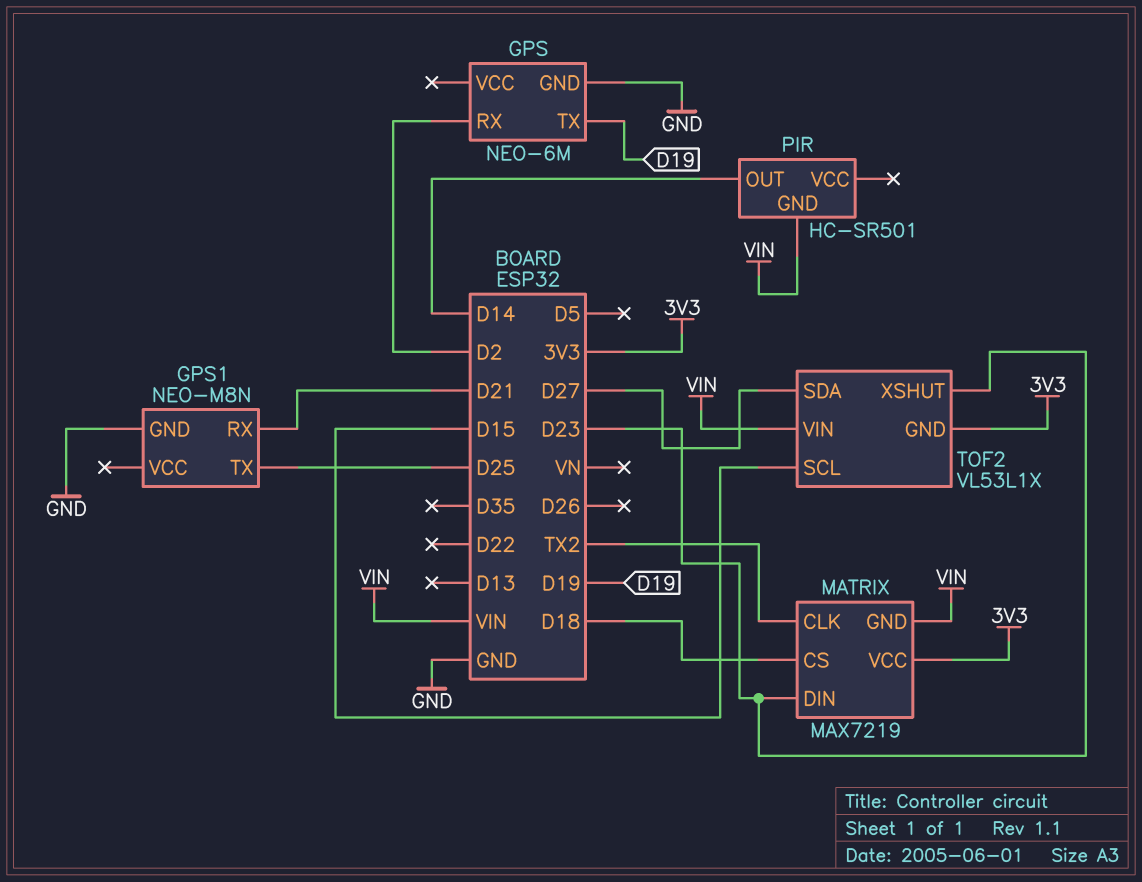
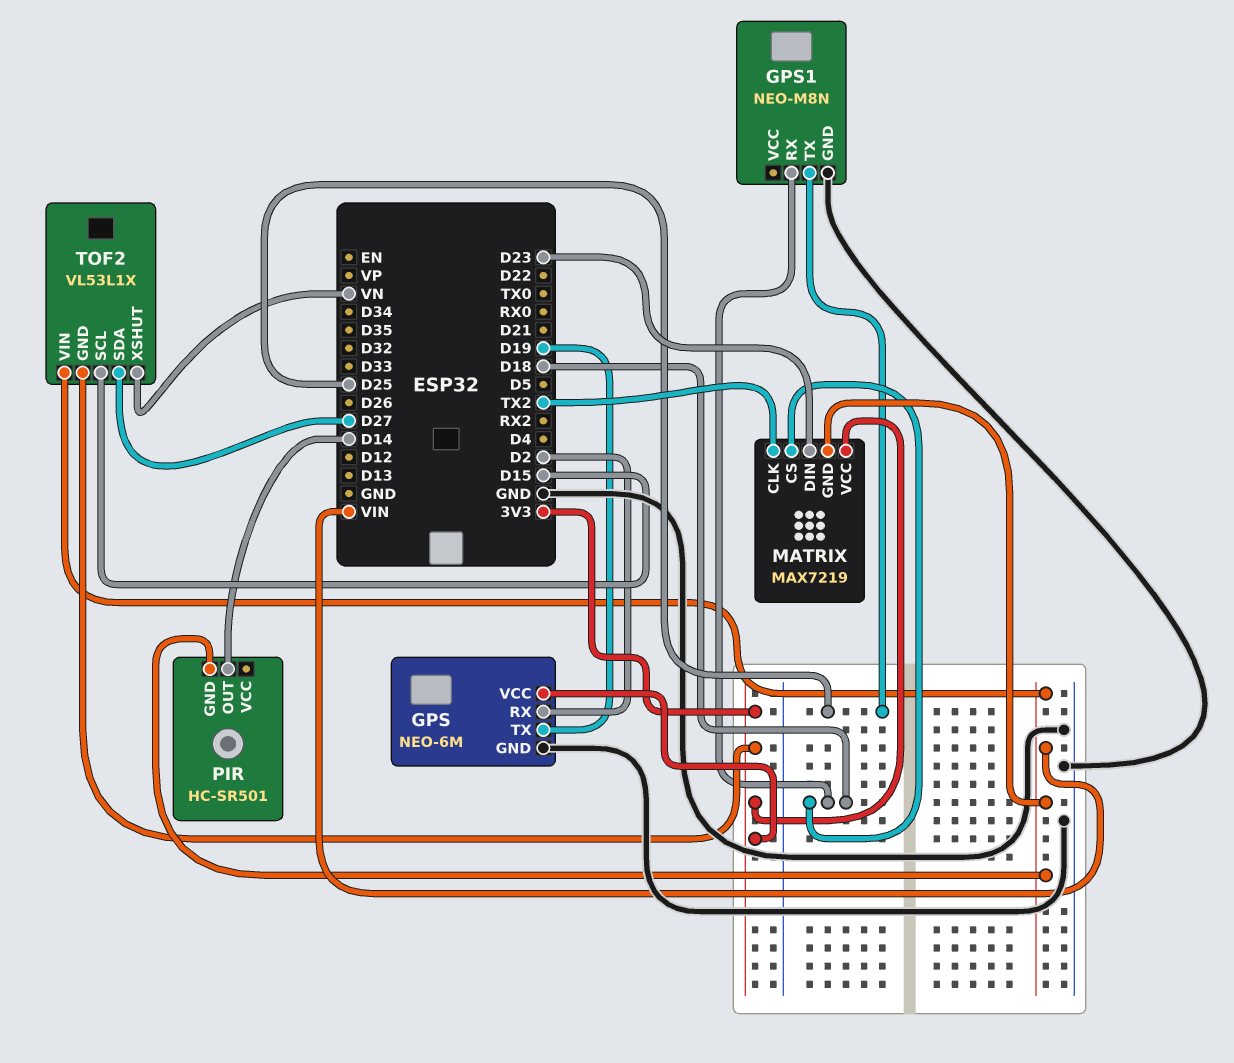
GPS pin VCC: none -> 3V3
GPS1 pin RX: D21 -> D18
TOF2 pin XSHUT: D23 -> VN

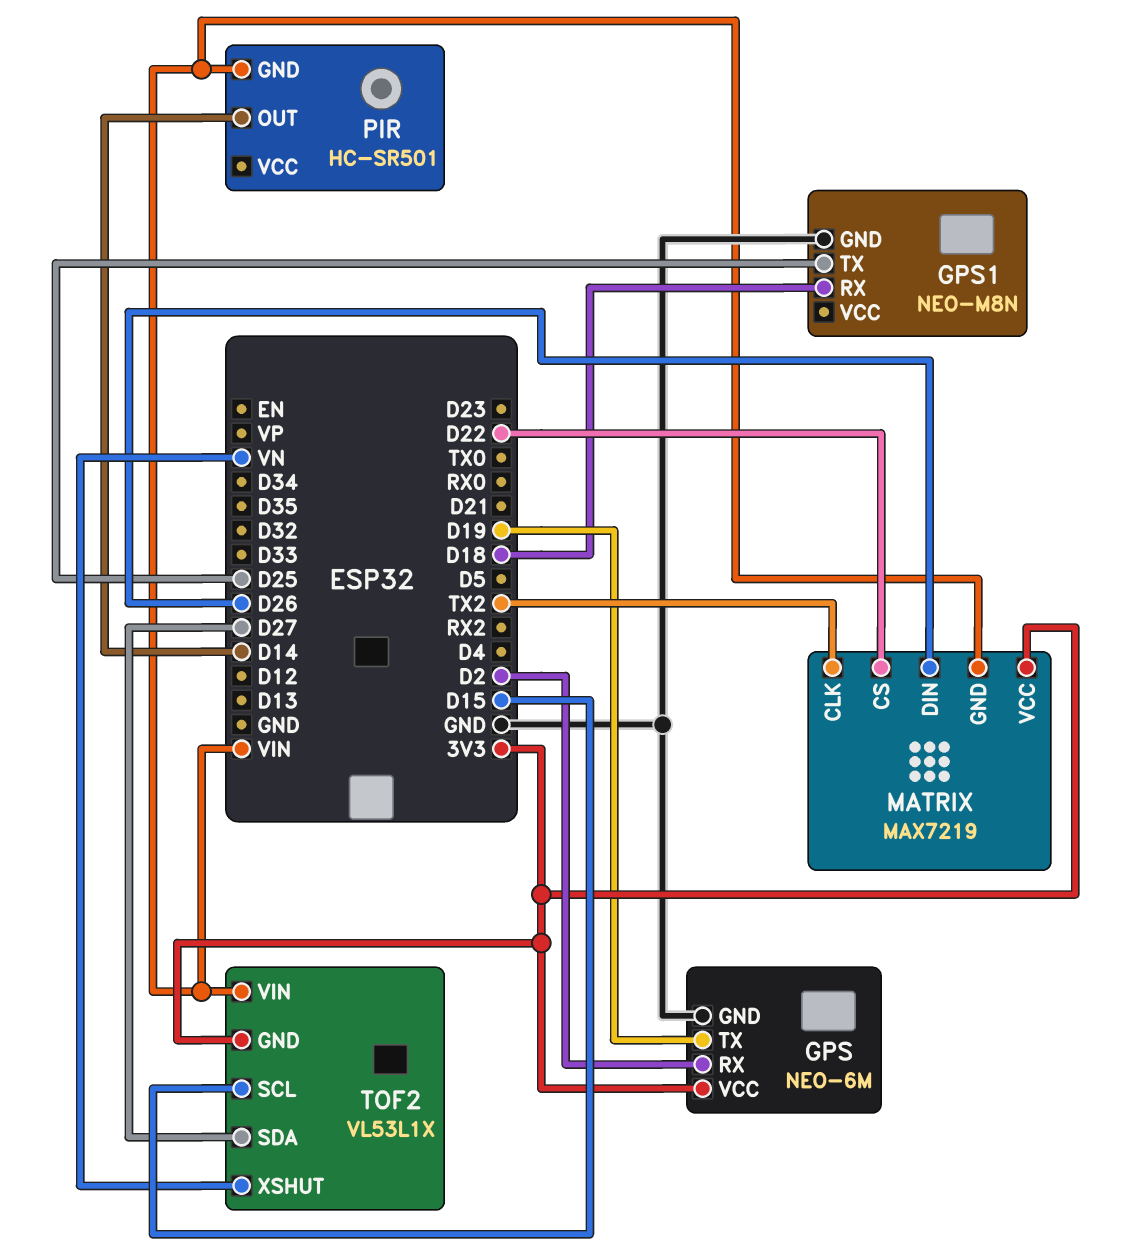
MATRIX pin CS: D18 -> D22
MATRIX pin DIN: D23 -> D26

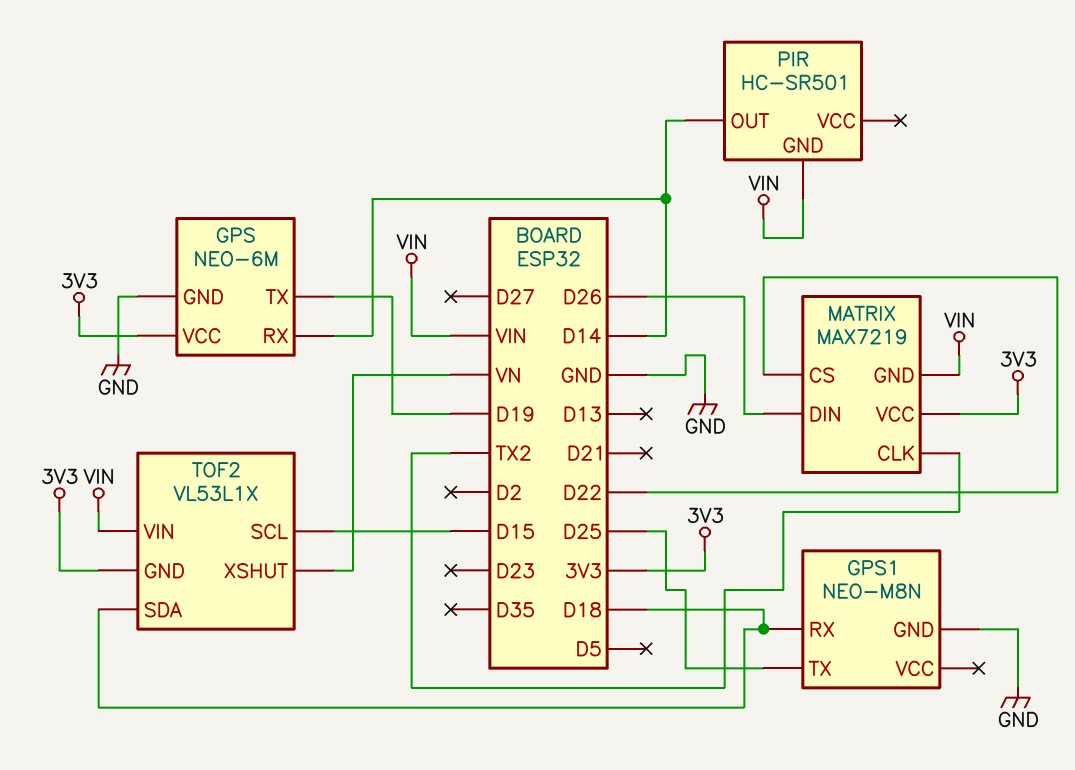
GPS pin RX: D2 -> D14
TOF2 pin SDA: D27 -> D18

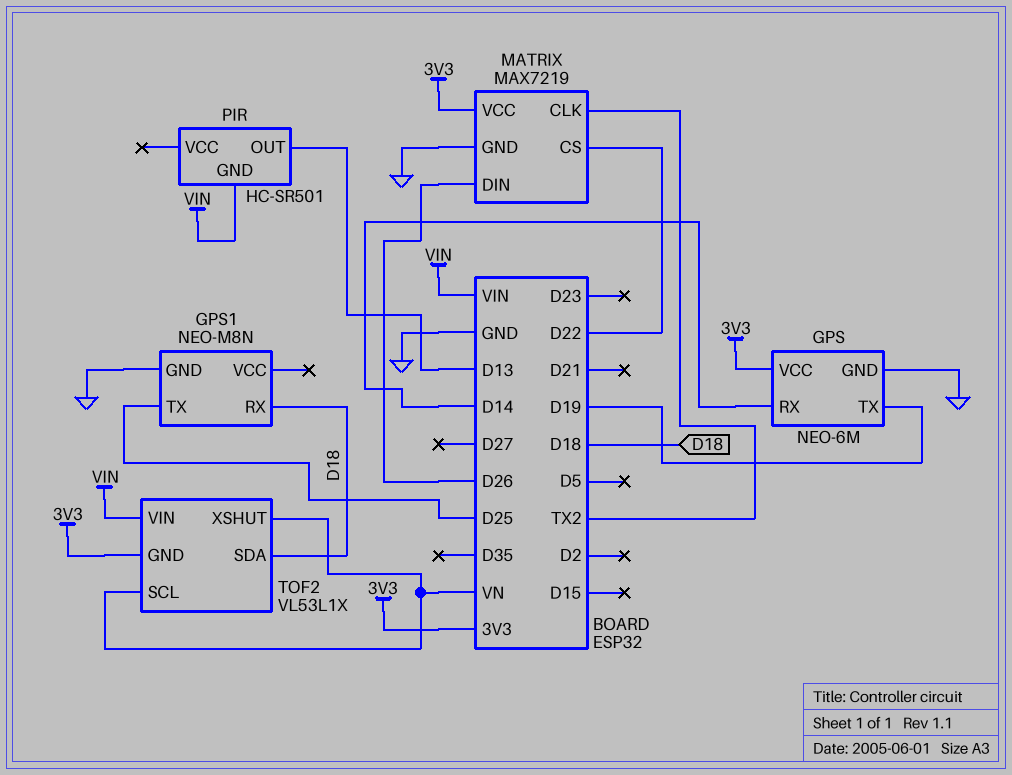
MATRIX pin GND: VIN -> GND
PIR pin OUT: D14 -> D13
TOF2 pin SCL: D15 -> VN

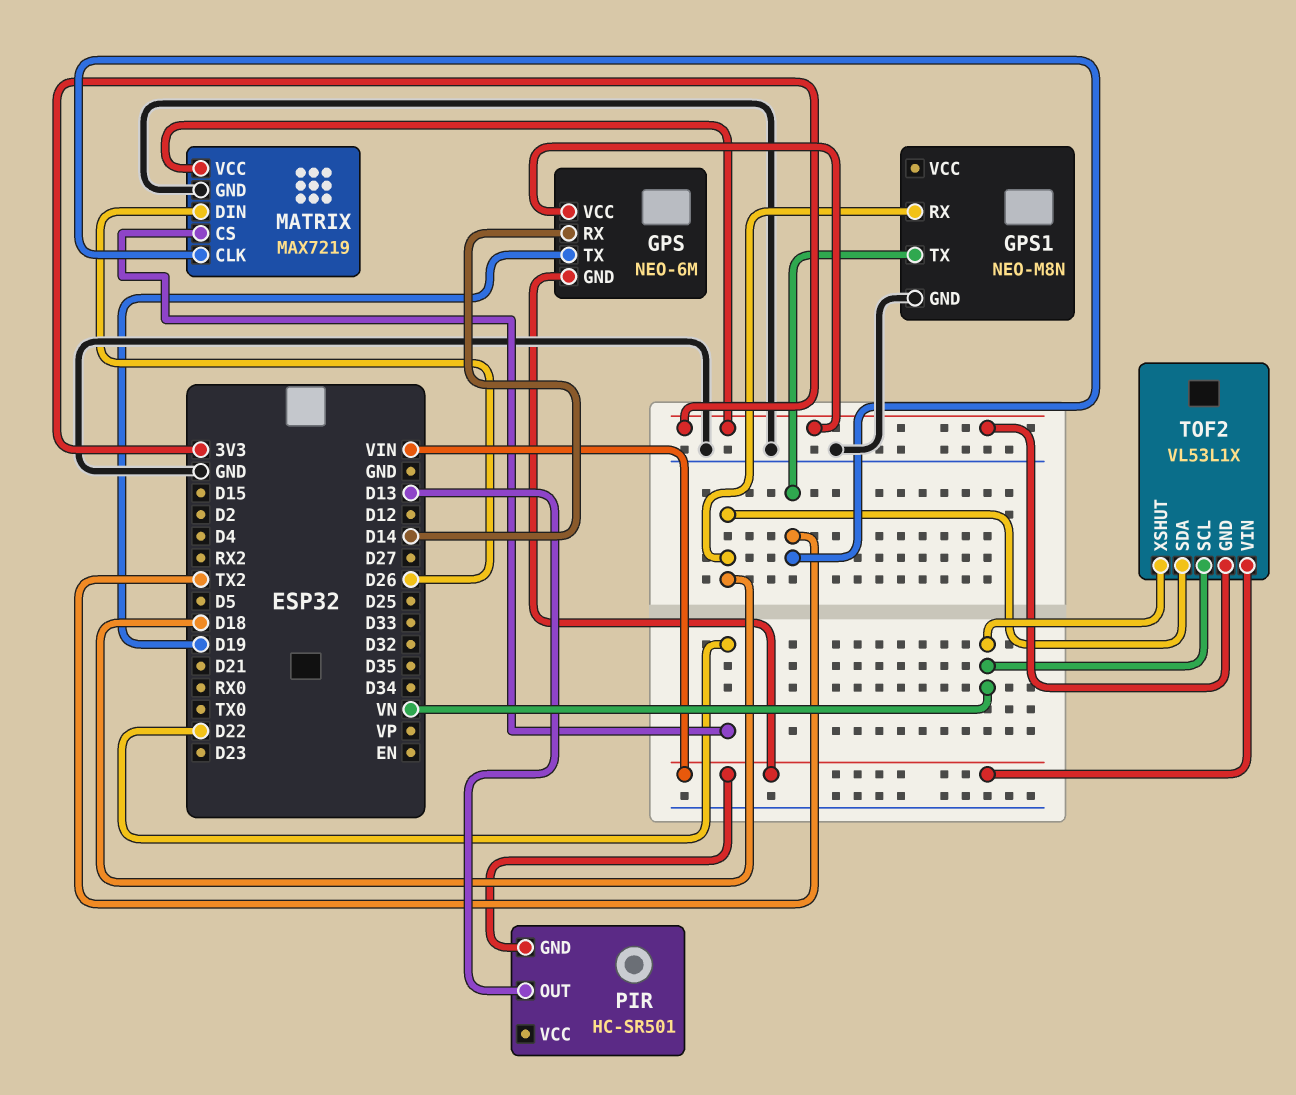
GPS pin GND: GND -> VIN
GPS1 pin TX: D25 -> TX2

